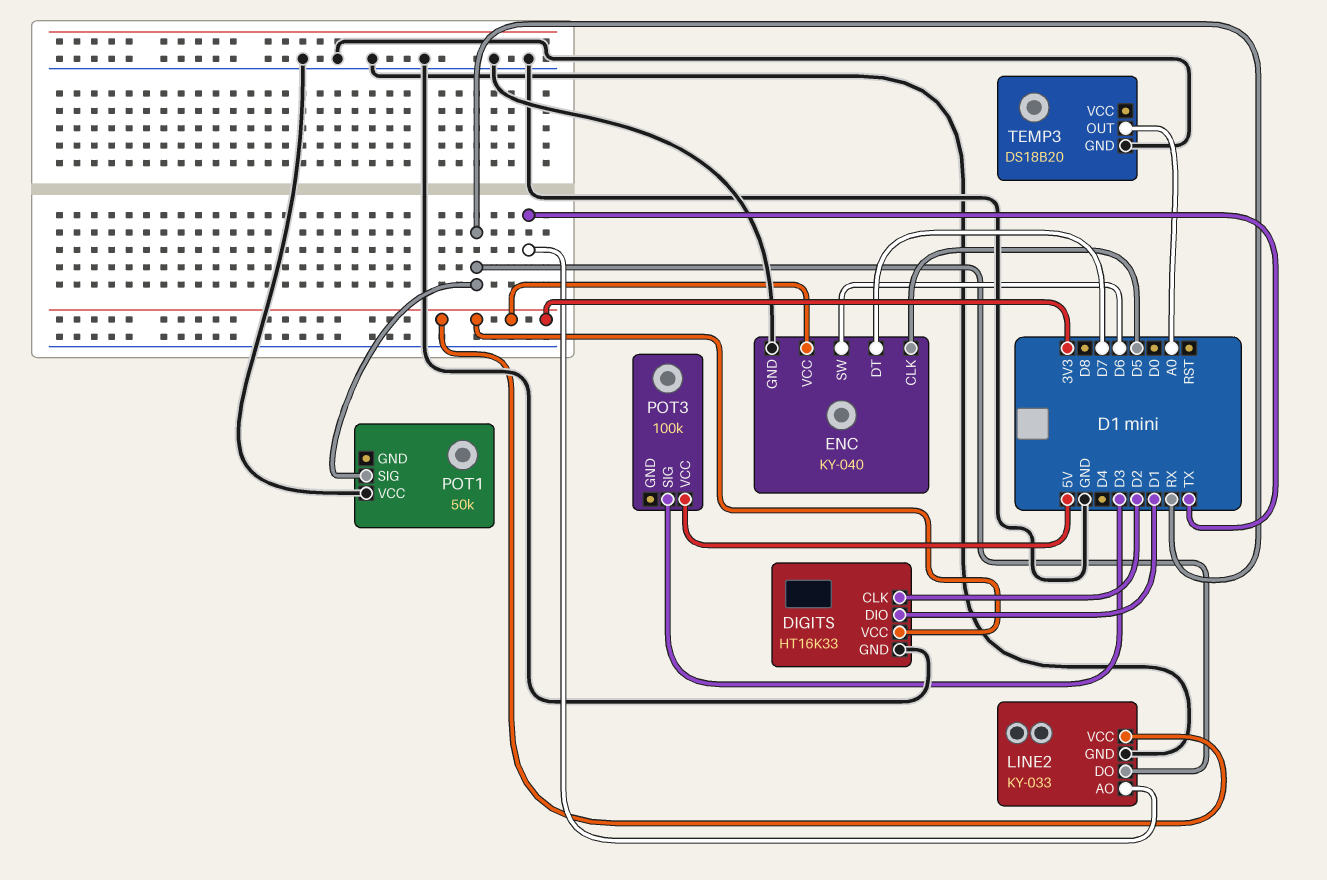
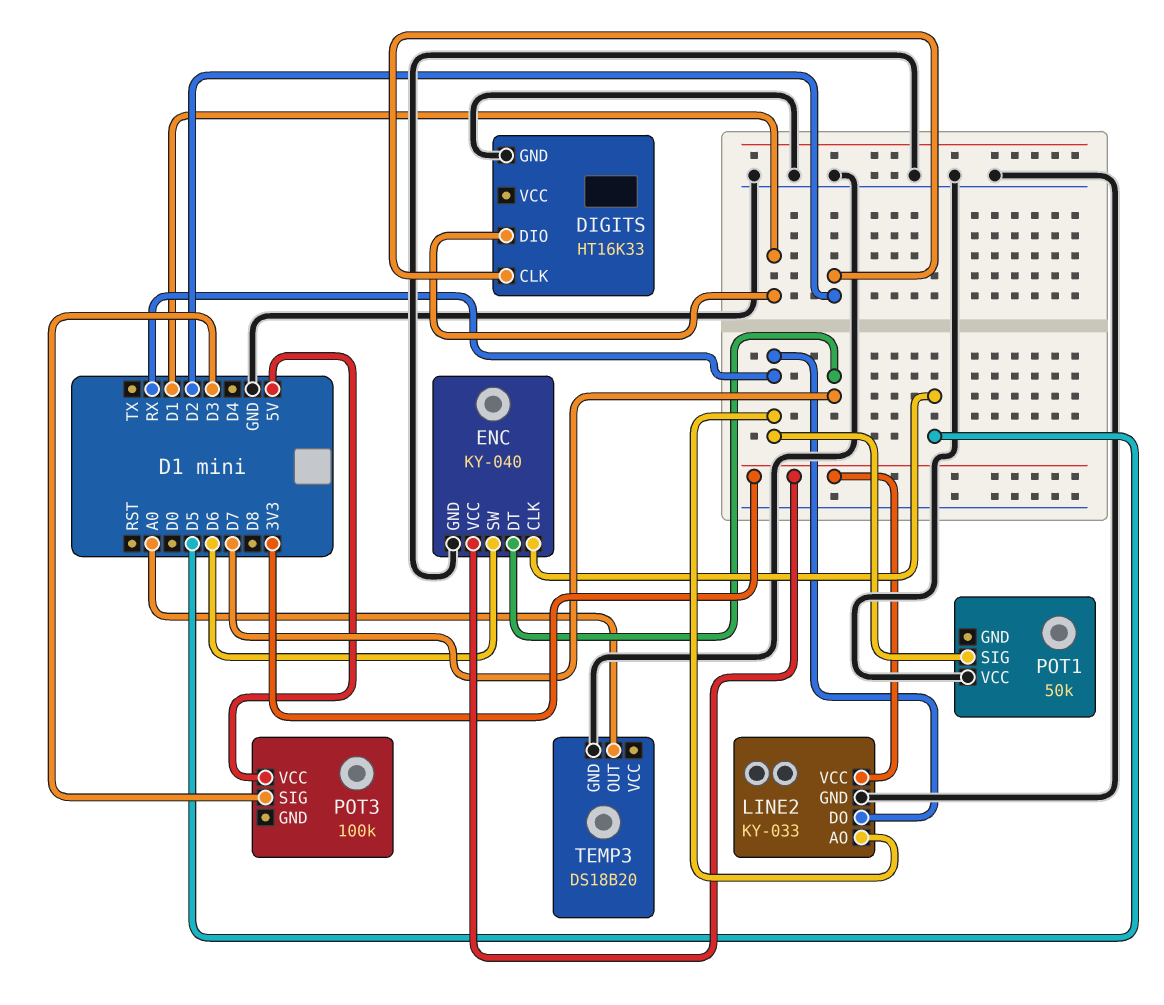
DIGITS pin VCC: 3V3 -> none
LINE2 pin AO: TX -> RX

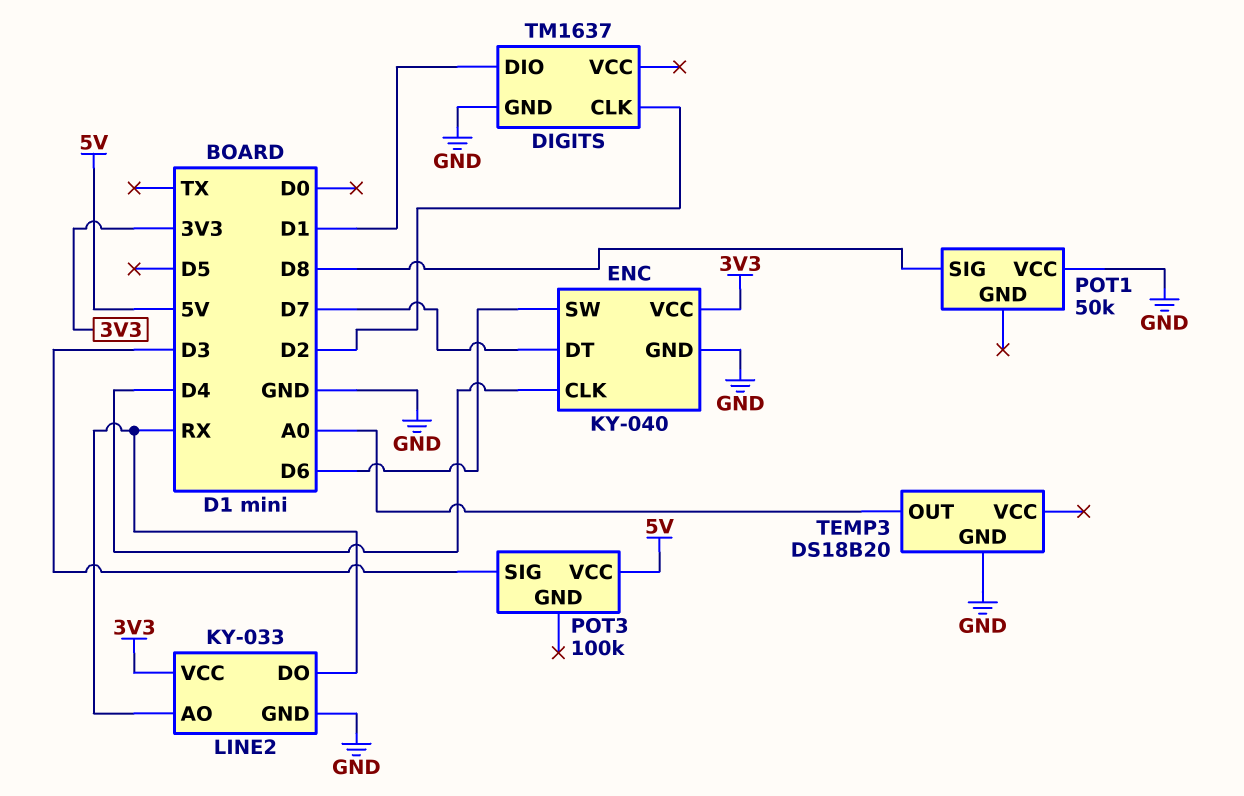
DIGITS: HT16K33 -> TM1637
ENC pin CLK: D5 -> D4
POT1 pin SIG: RX -> D8

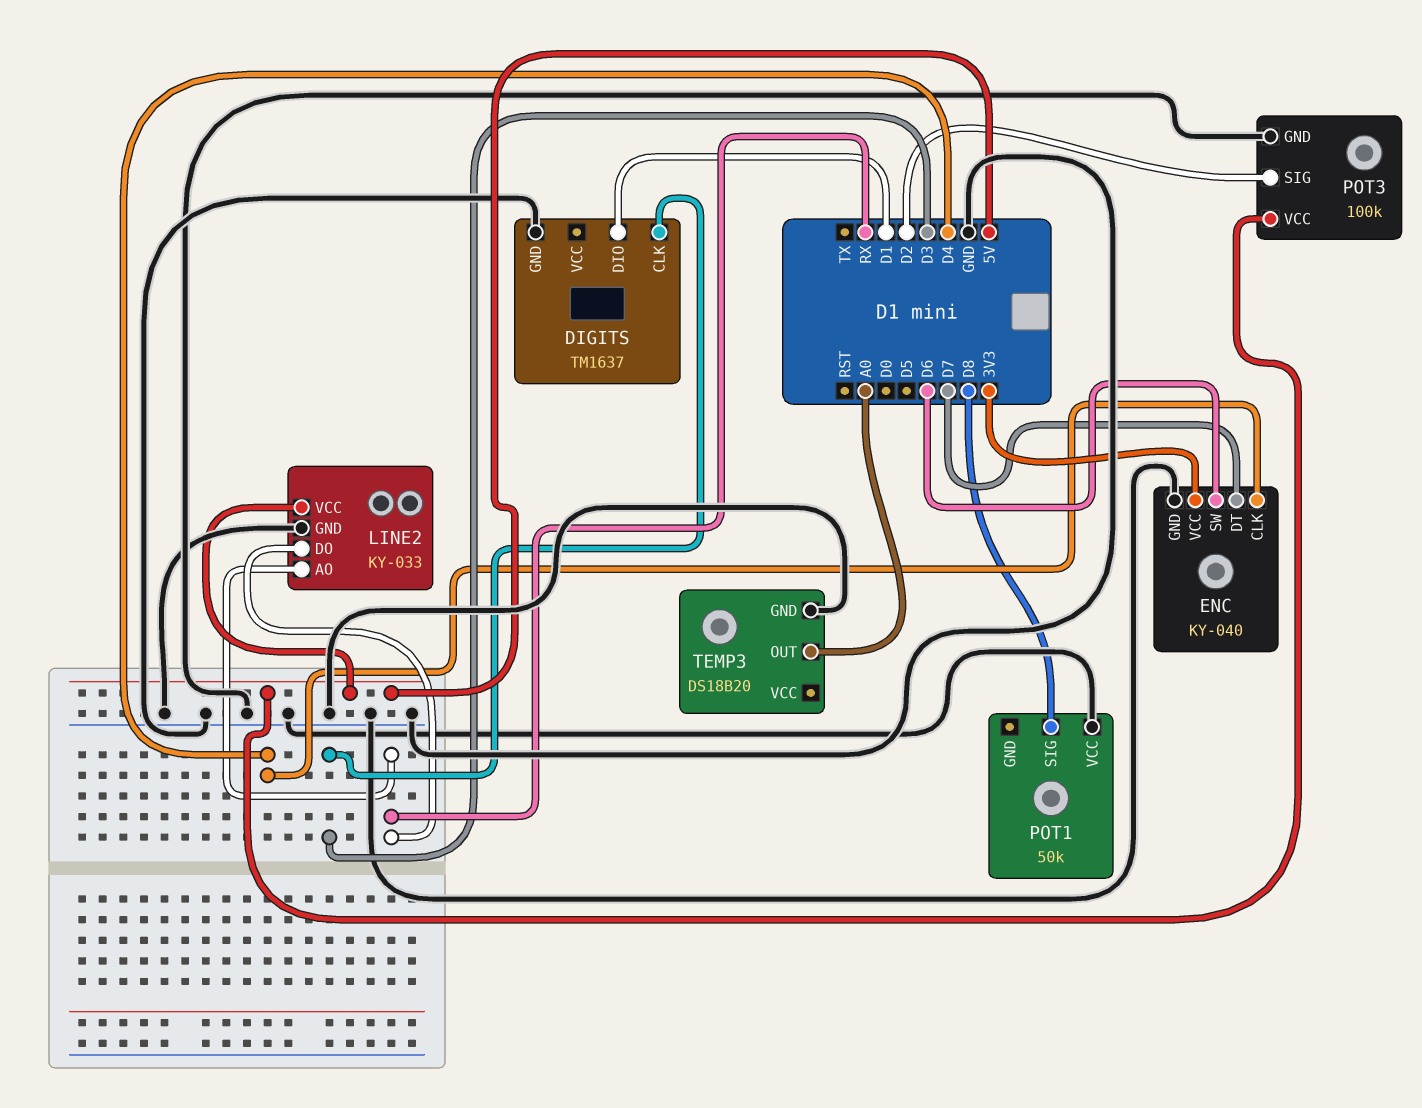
DIGITS pin CLK: D2 -> D3
LINE2 pin VCC: 3V3 -> 5V
POT3 pin GND: none -> GND
POT3 pin SIG: D3 -> D2

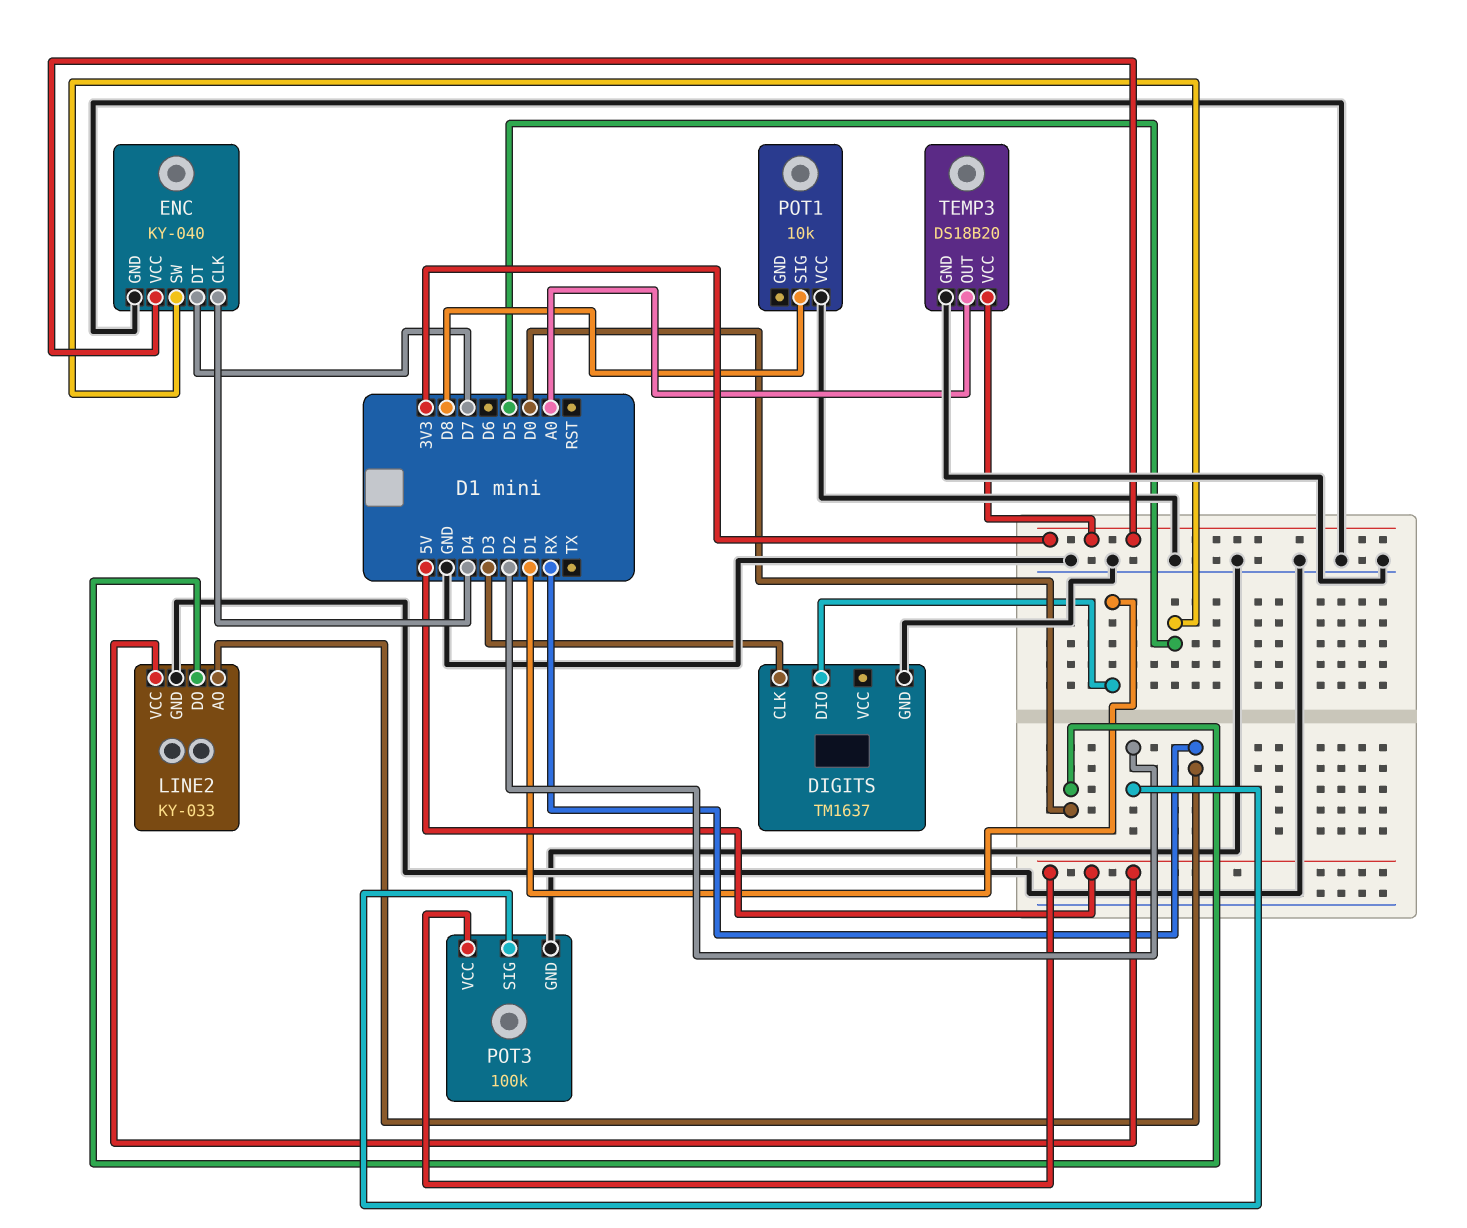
ENC pin SW: D6 -> D5
LINE2 pin DO: RX -> D0
POT1: 50k -> 10k
TEMP3 pin VCC: none -> 3V3

